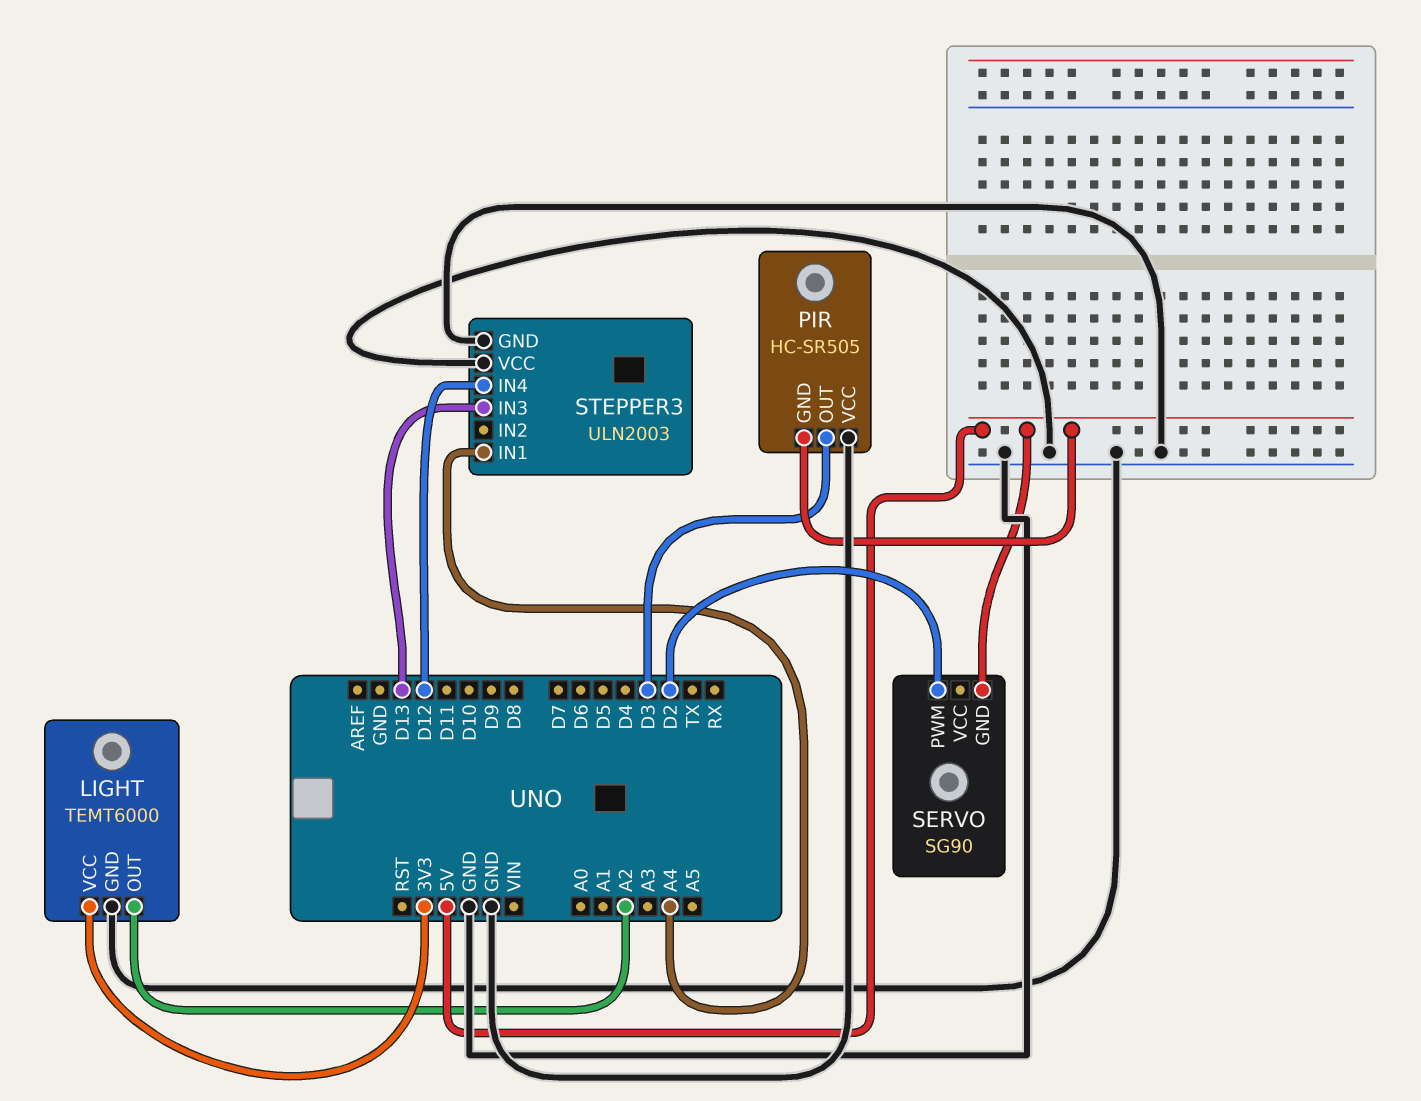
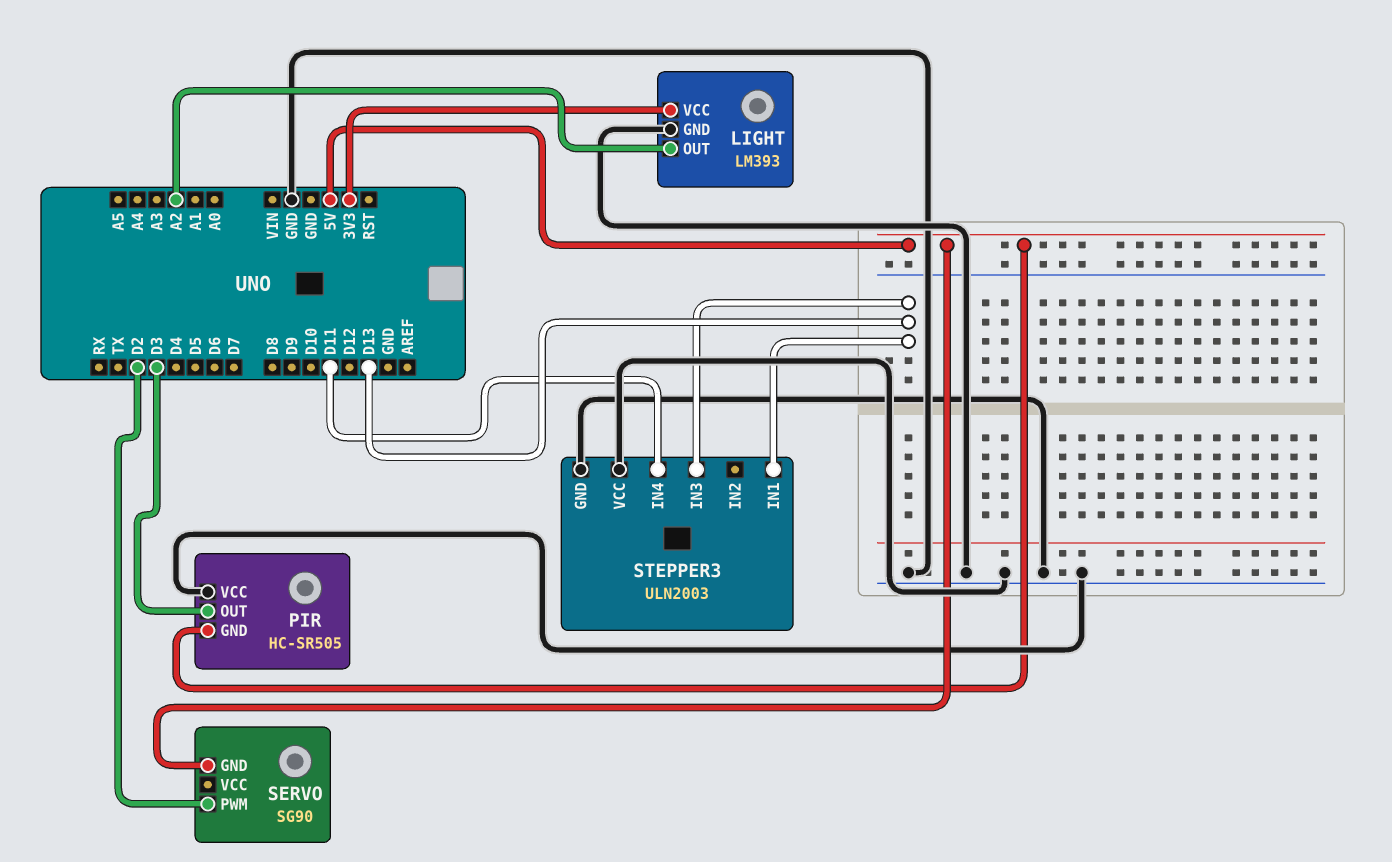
LIGHT: TEMT6000 -> LM393
STEPPER3 pin IN1: A4 -> D13
STEPPER3 pin IN4: D12 -> D11

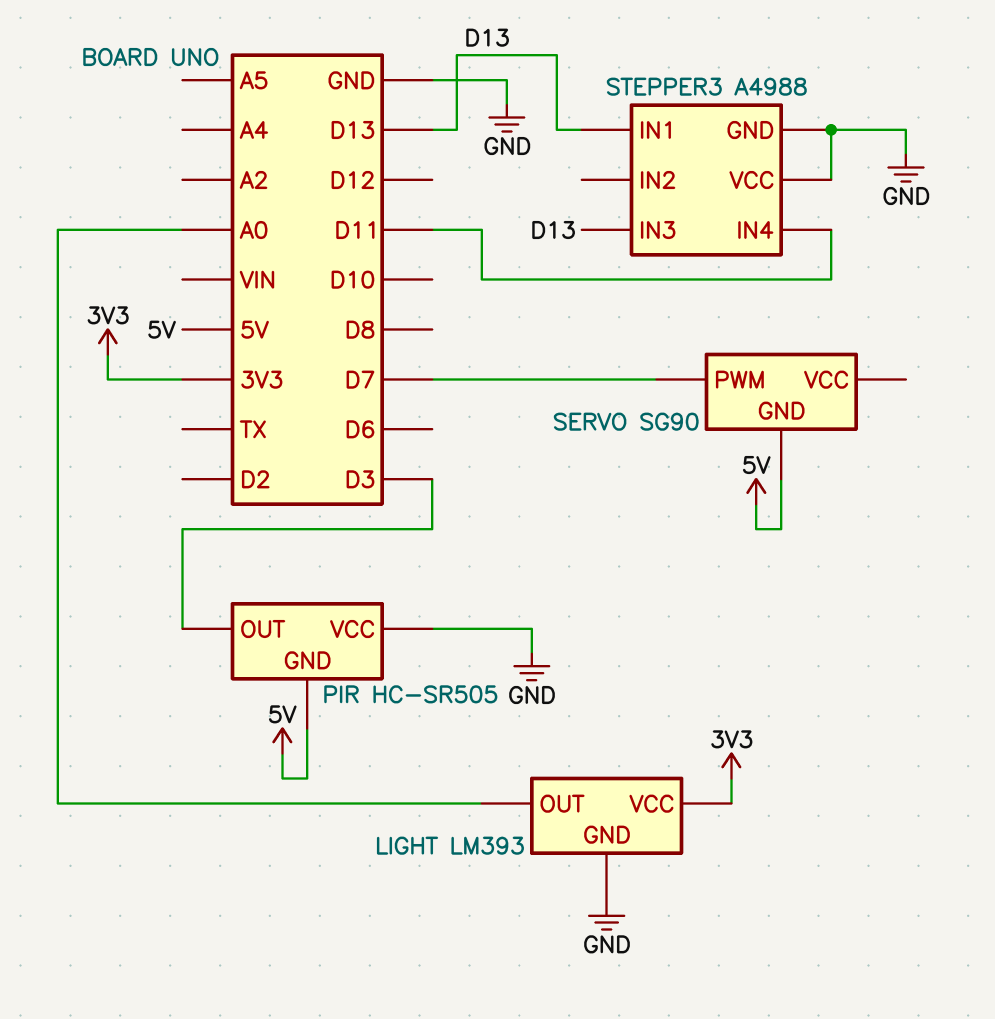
LIGHT pin OUT: A2 -> A0
SERVO pin PWM: D2 -> D7
STEPPER3: ULN2003 -> A4988

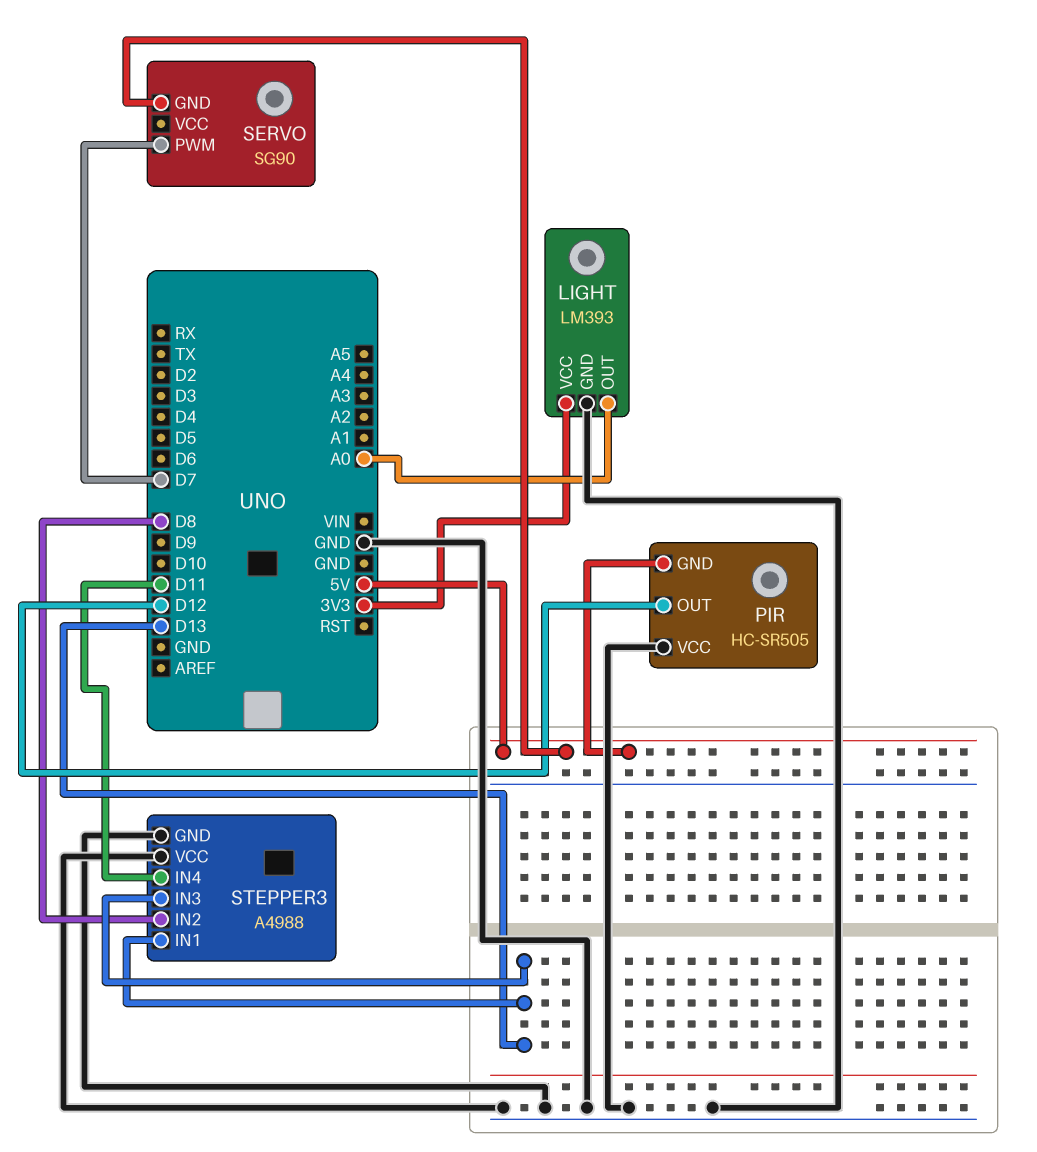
PIR pin OUT: D3 -> D12
STEPPER3 pin IN2: none -> D8

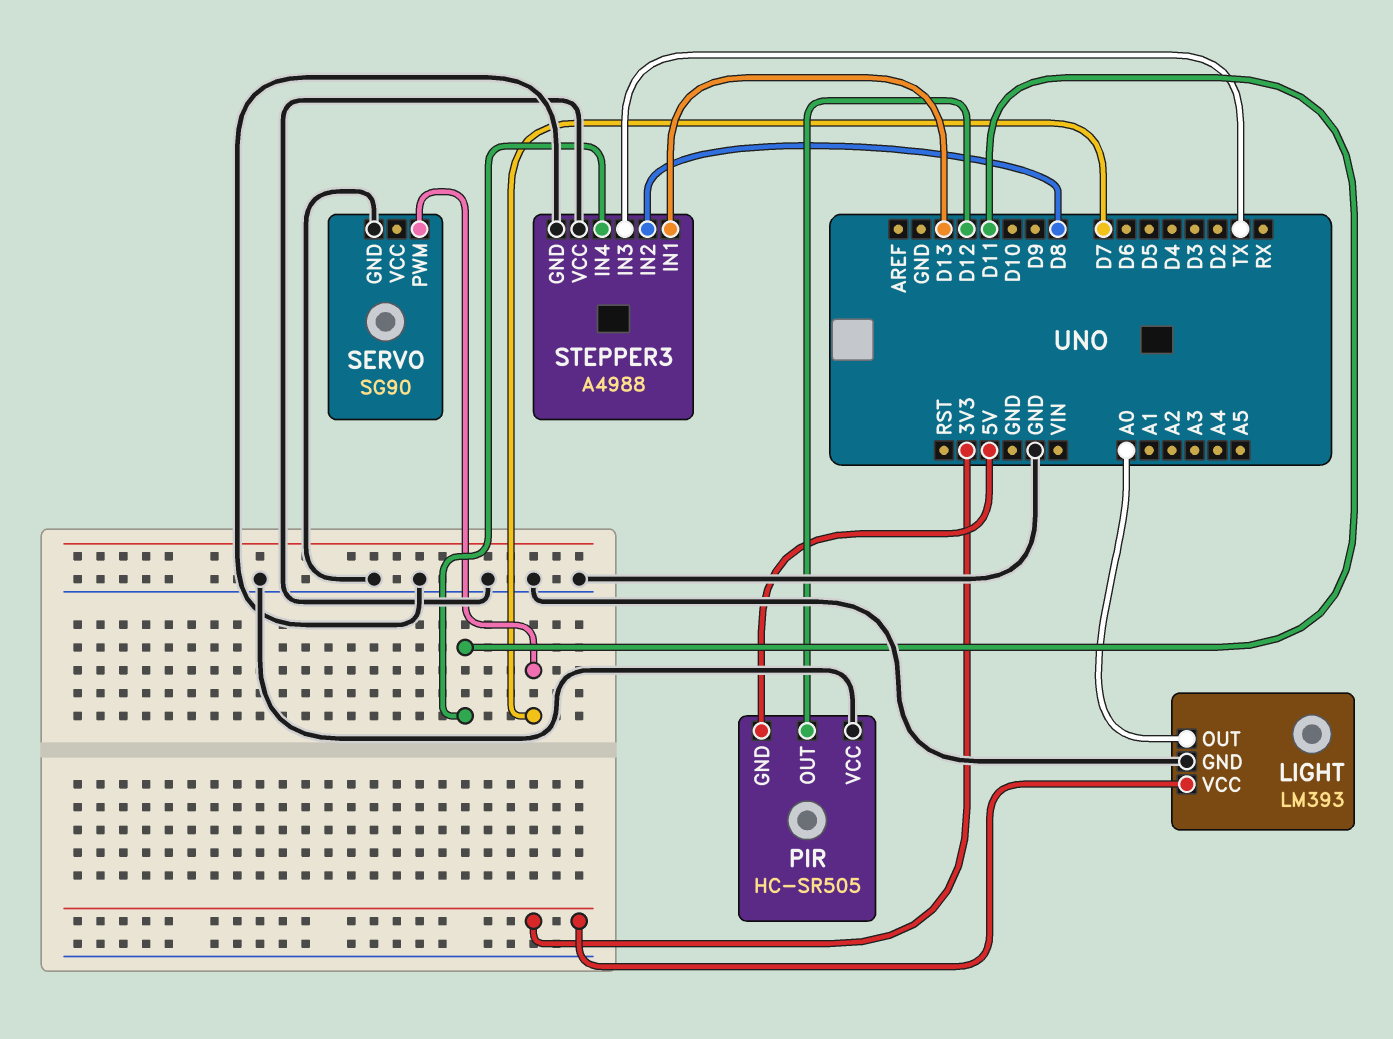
SERVO pin GND: 5V -> GND
STEPPER3 pin IN3: D13 -> TX

